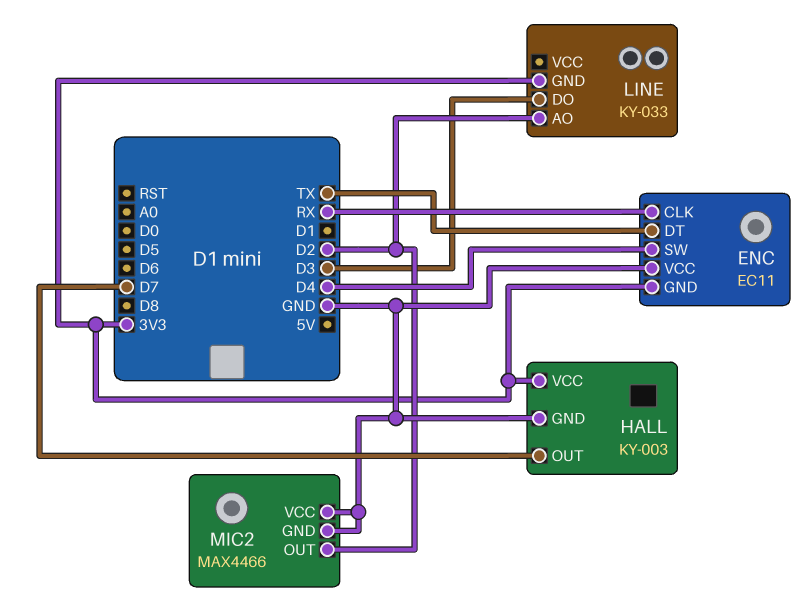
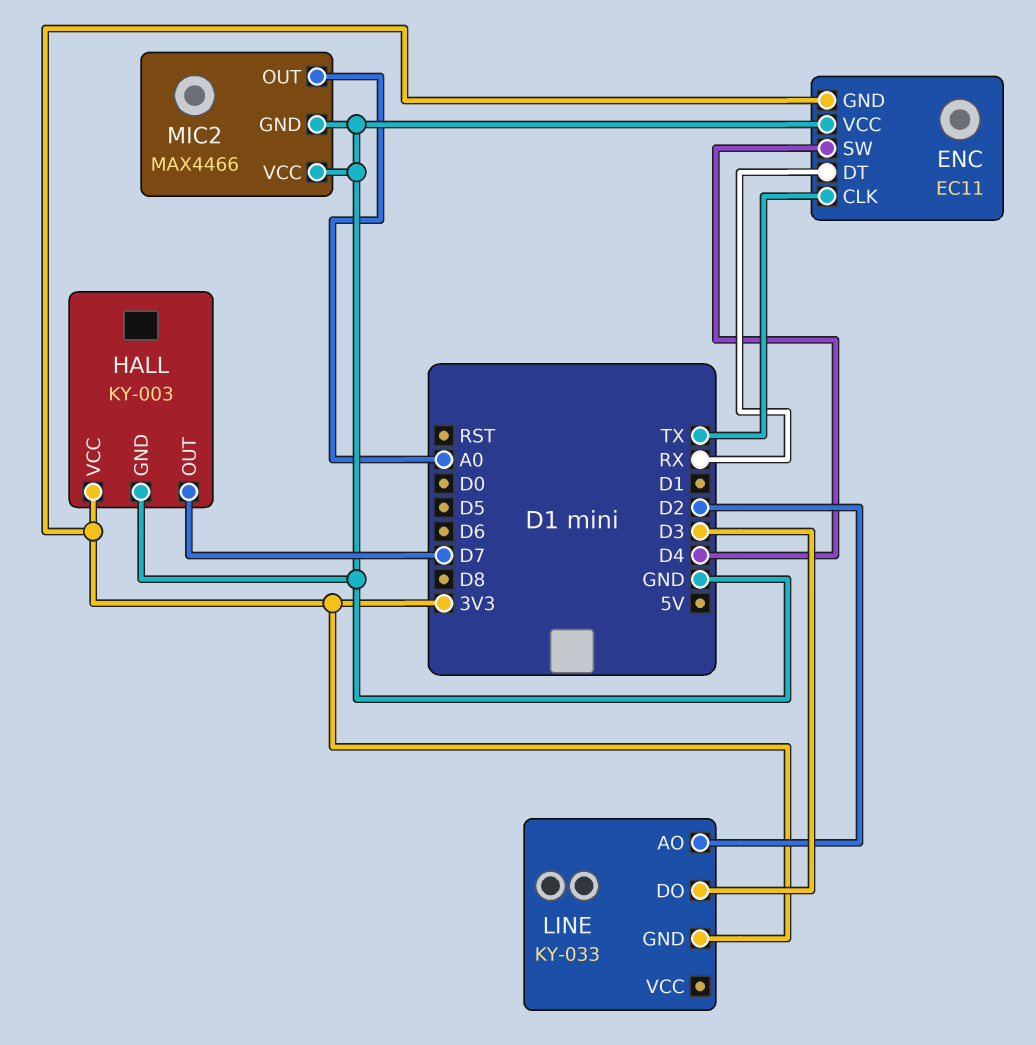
ENC pin CLK: RX -> TX
ENC pin DT: TX -> RX
MIC2 pin OUT: D2 -> A0

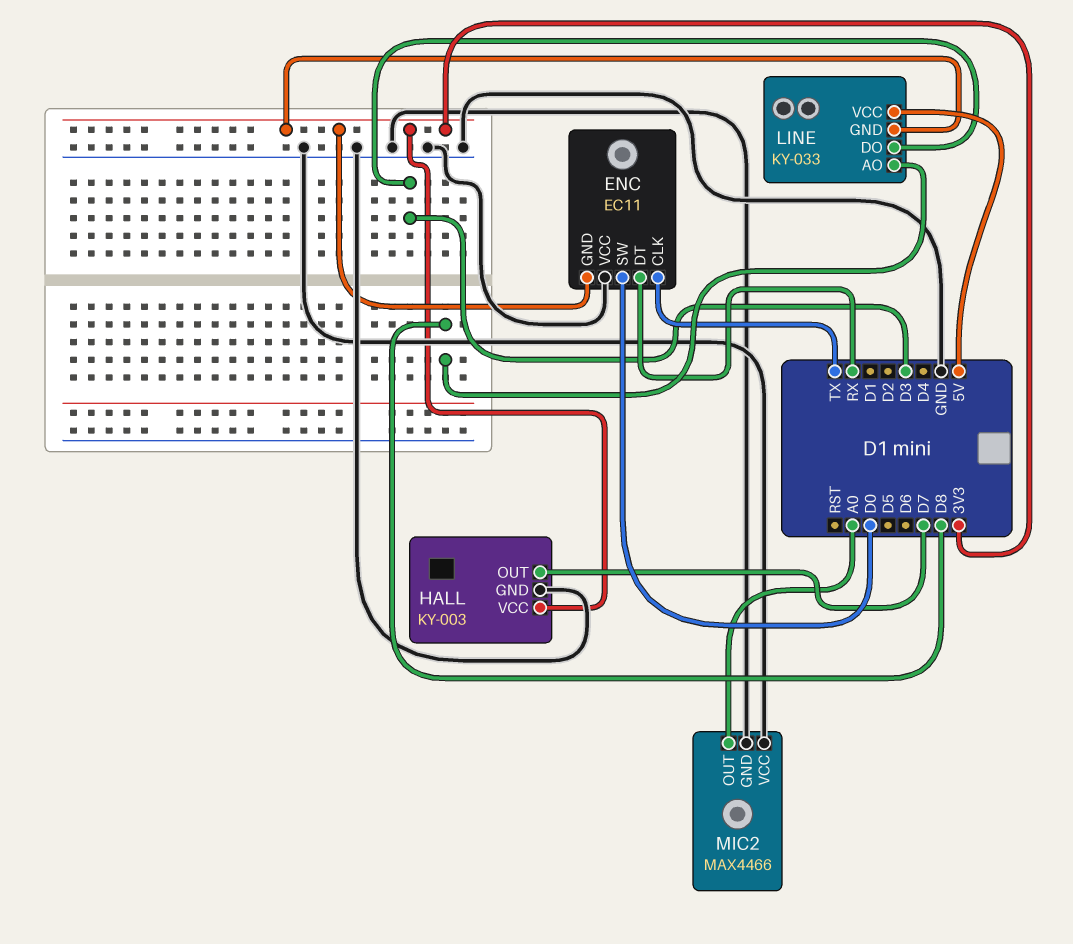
ENC pin SW: D4 -> D0
LINE pin AO: D2 -> D8
LINE pin VCC: none -> 5V

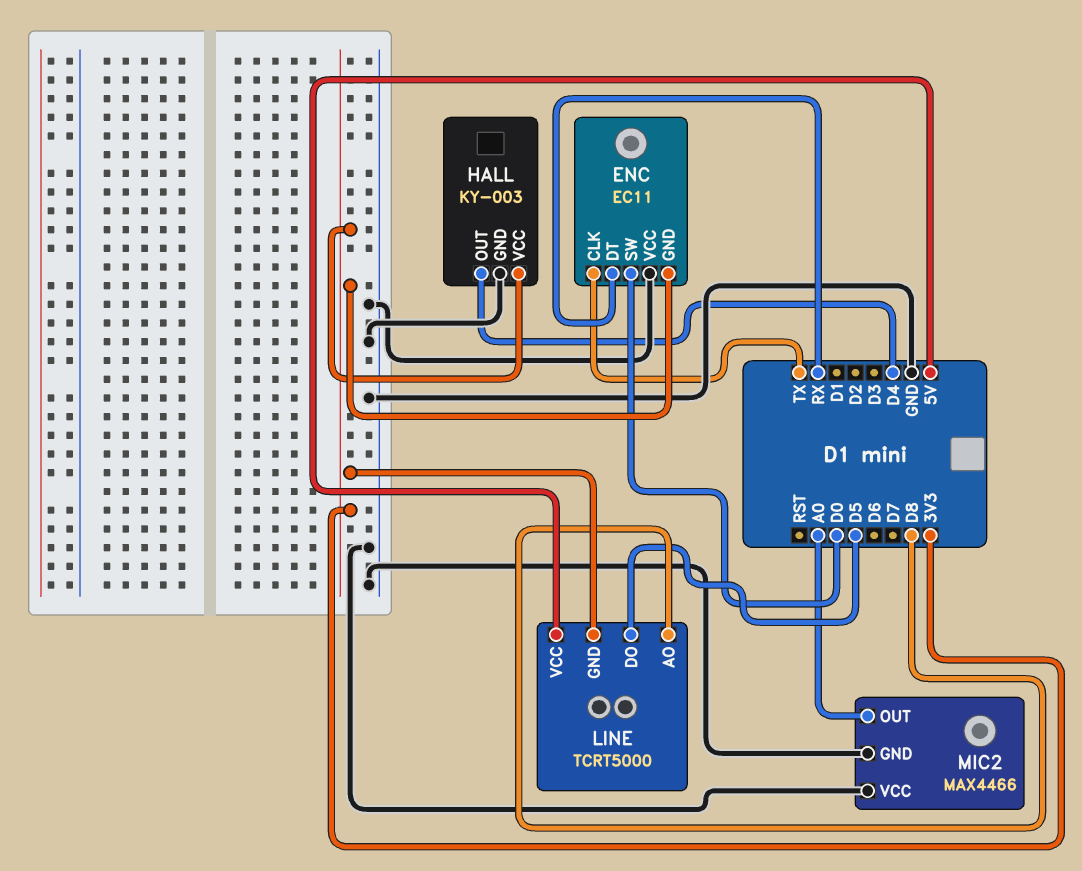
HALL pin OUT: D7 -> D4
LINE: KY-033 -> TCRT5000
LINE pin DO: D3 -> D5

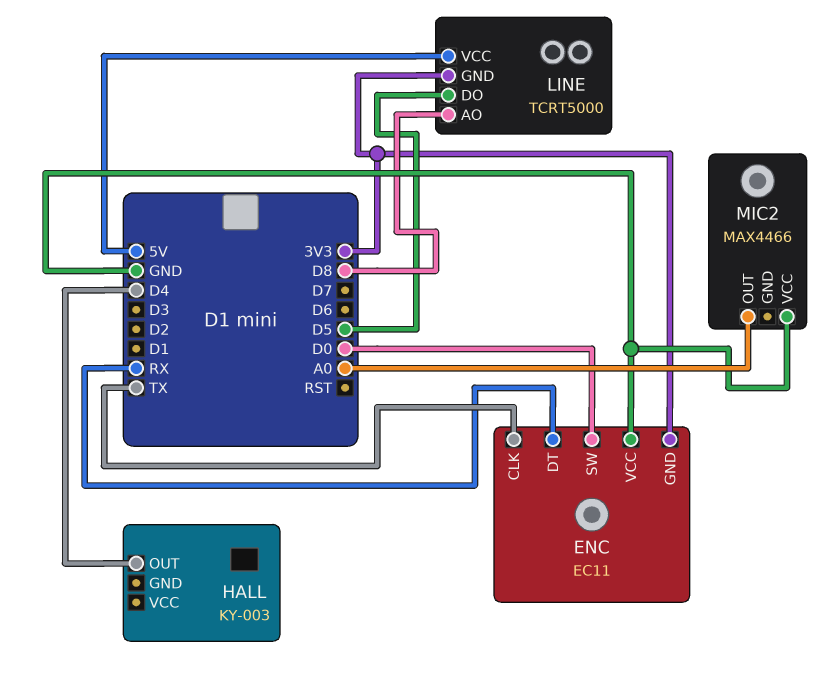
HALL pin GND: GND -> none
HALL pin VCC: 3V3 -> none
MIC2 pin GND: GND -> none

